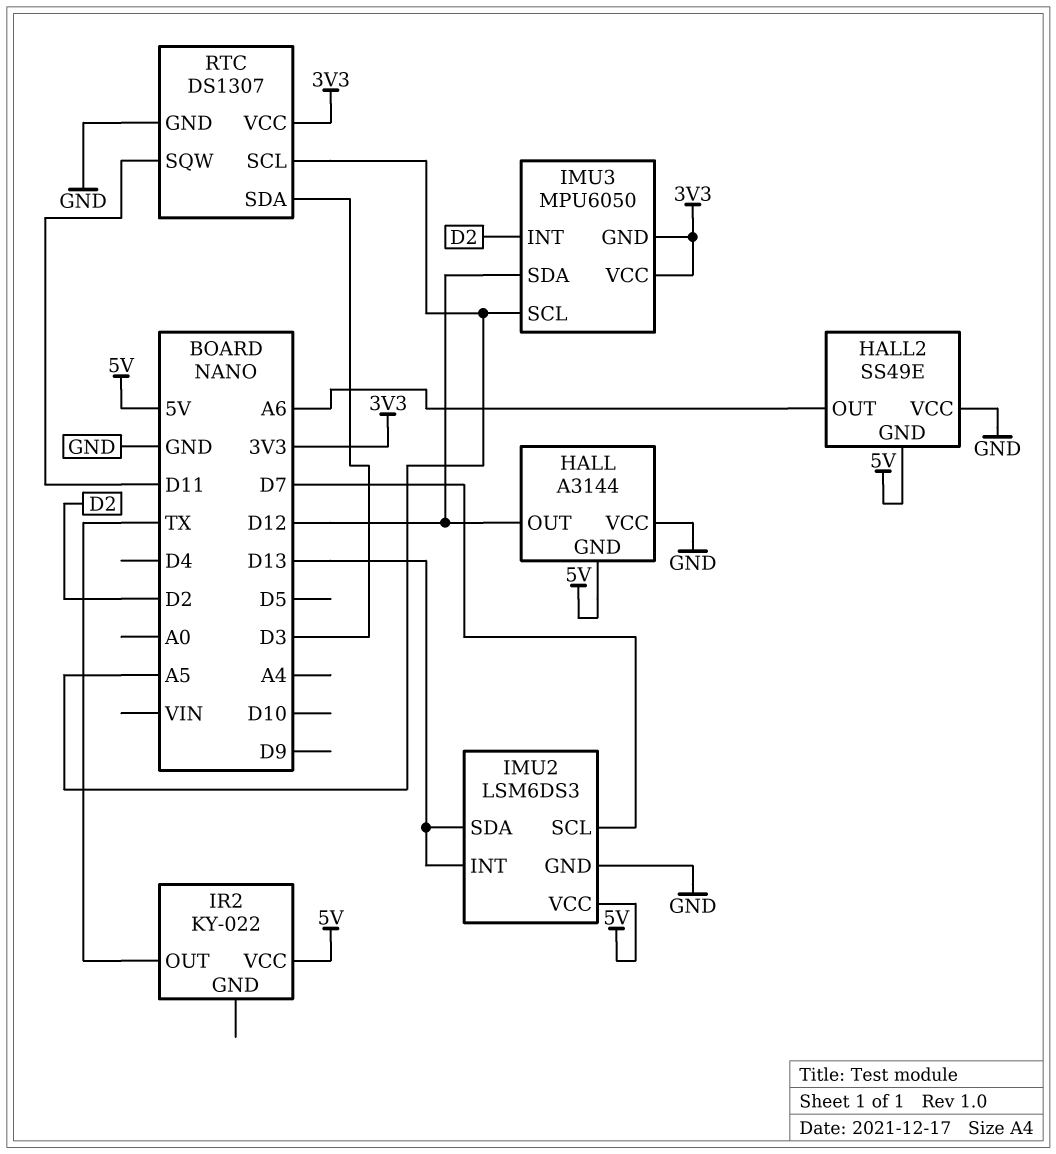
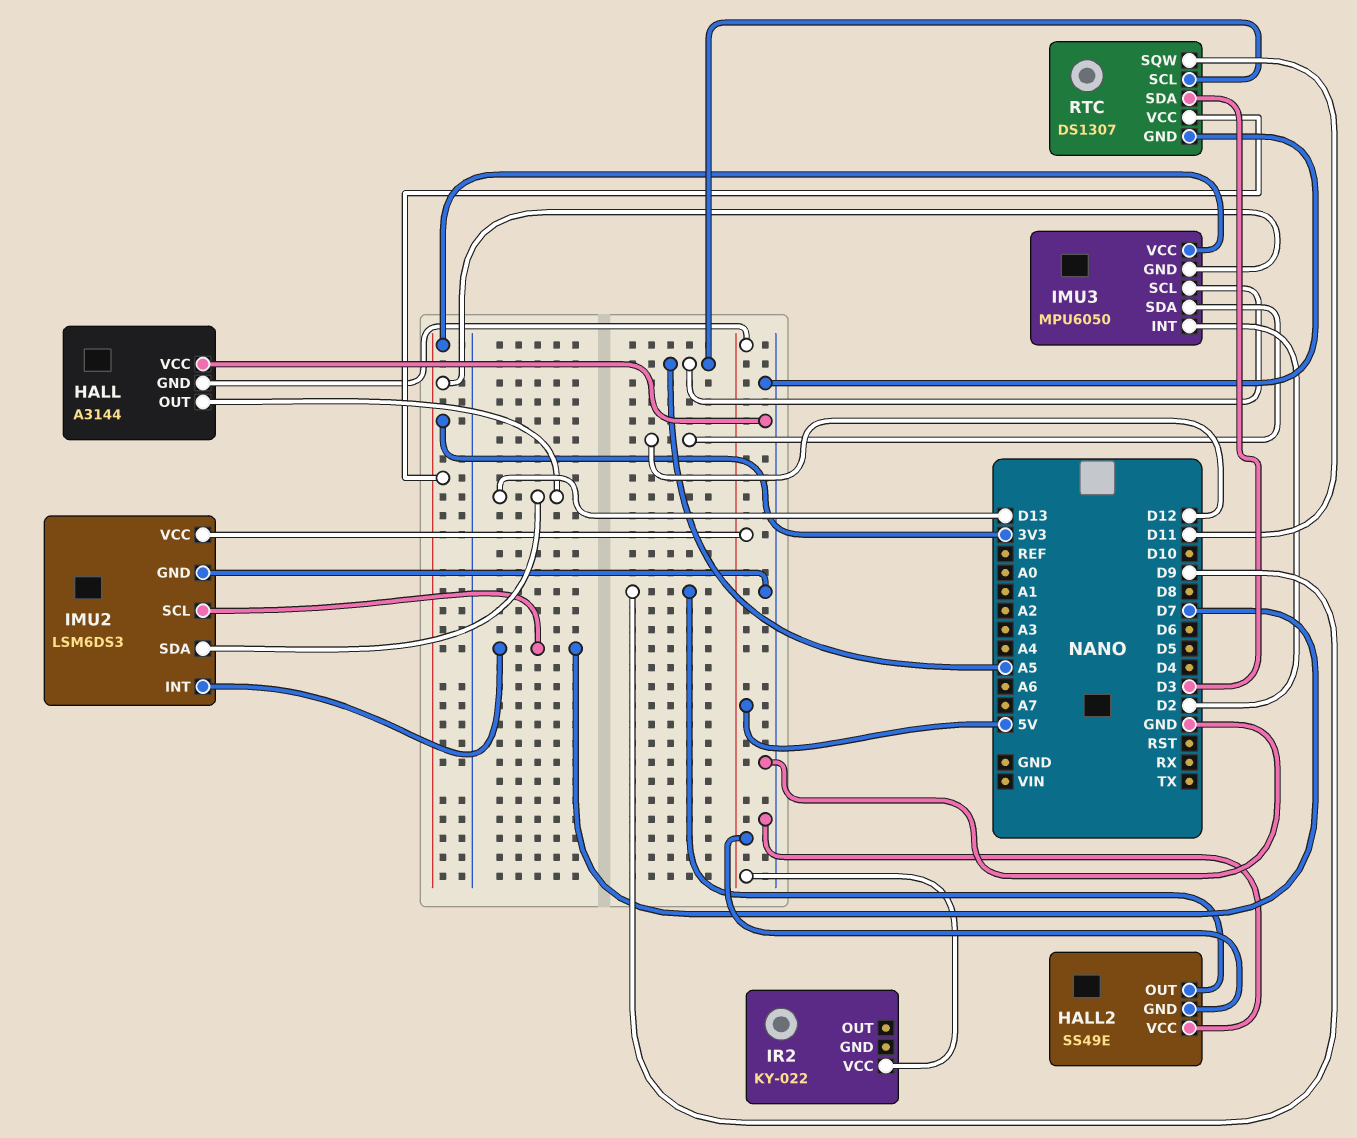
HALL pin OUT: D12 -> D13
HALL2 pin OUT: A6 -> D9
IMU2 pin INT: D13 -> D7
IR2 pin OUT: TX -> none

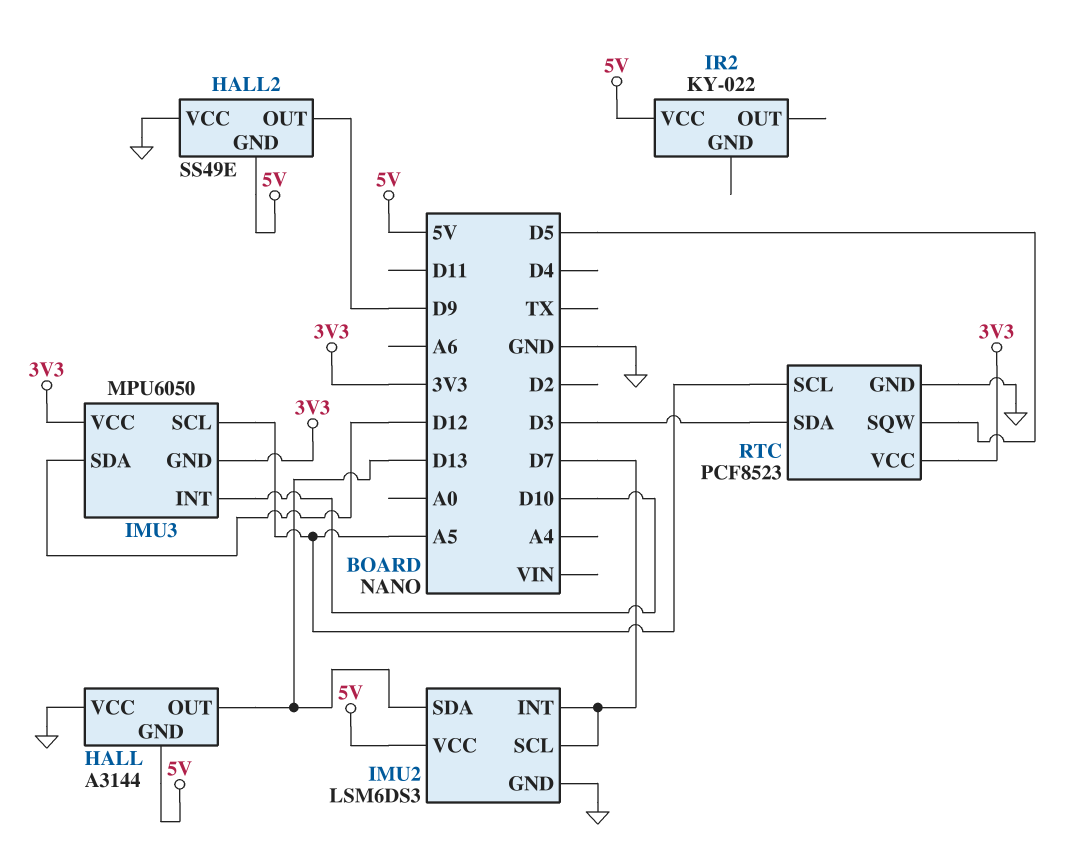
IMU3 pin INT: D2 -> D10
RTC: DS1307 -> PCF8523
RTC pin SQW: D11 -> D5

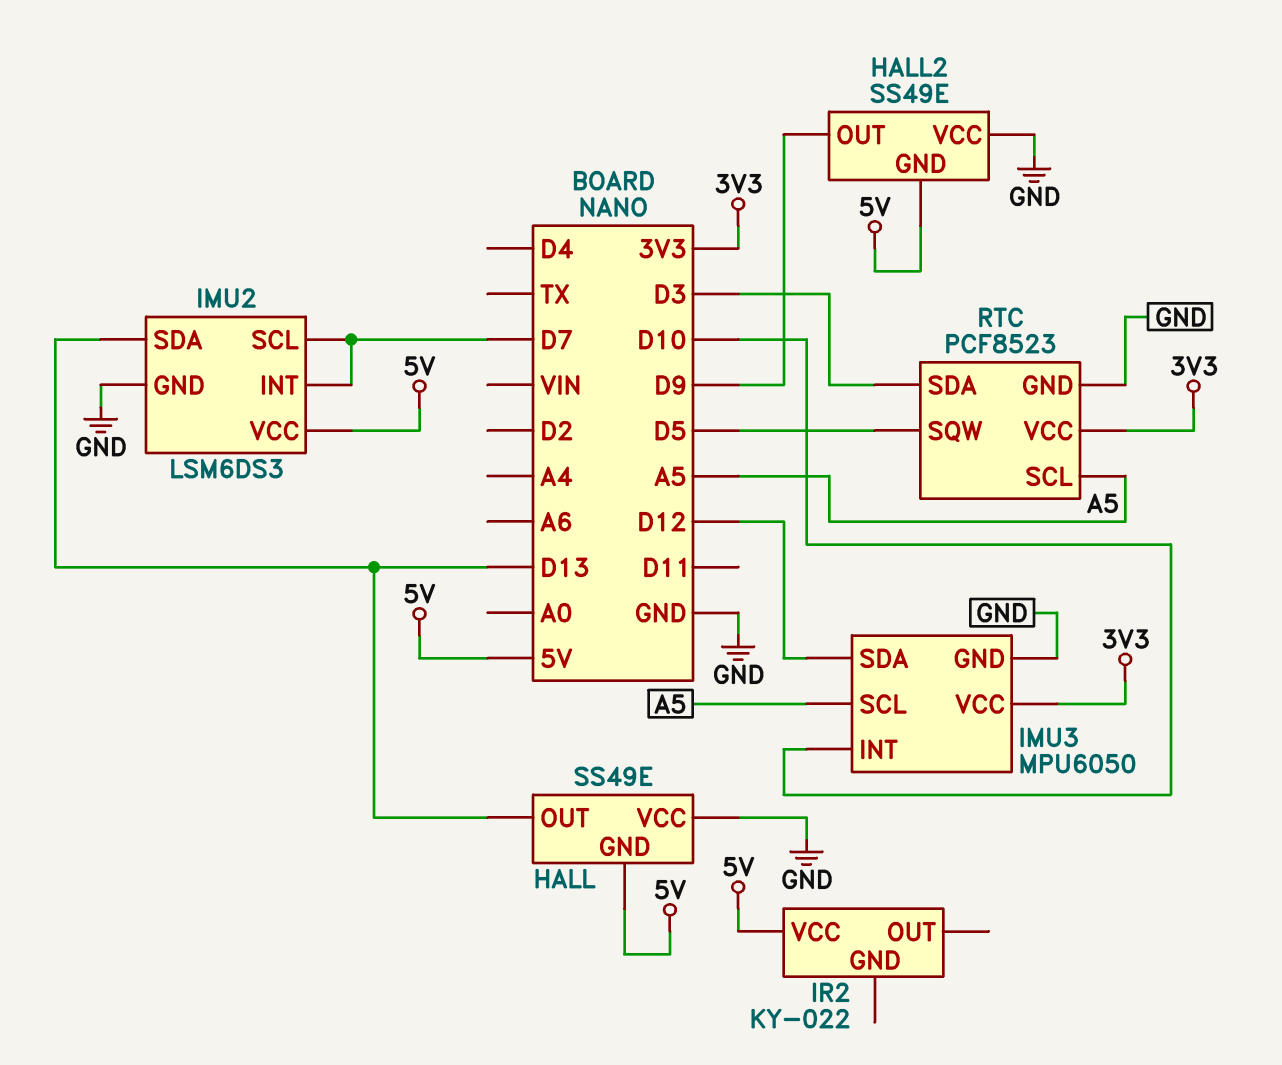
HALL: A3144 -> SS49E
IMU3 pin GND: 3V3 -> GND

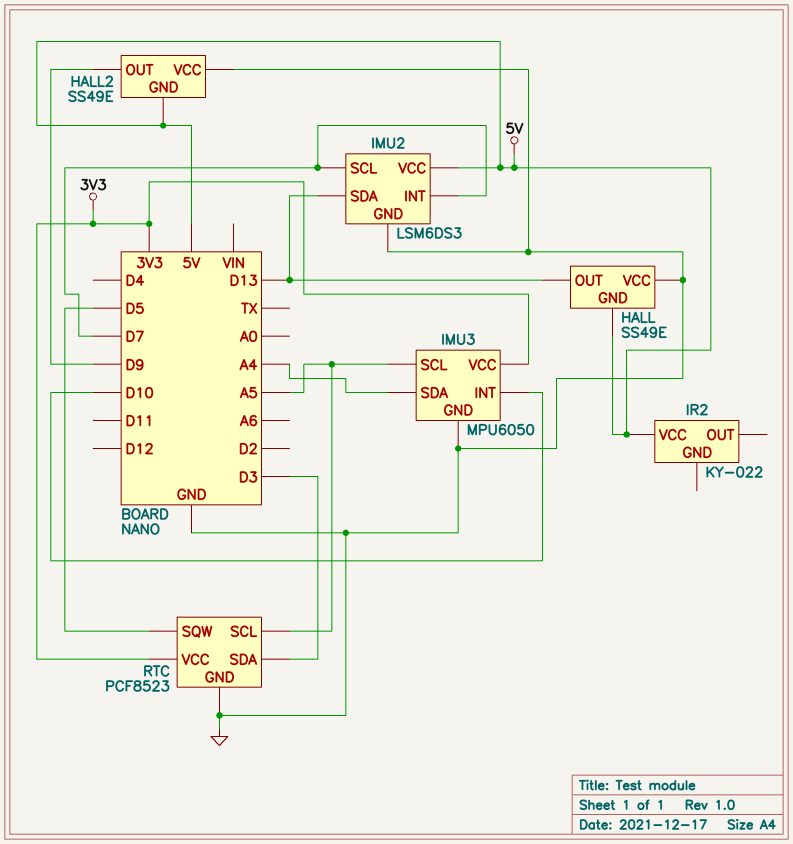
IMU3 pin SDA: D12 -> A4

